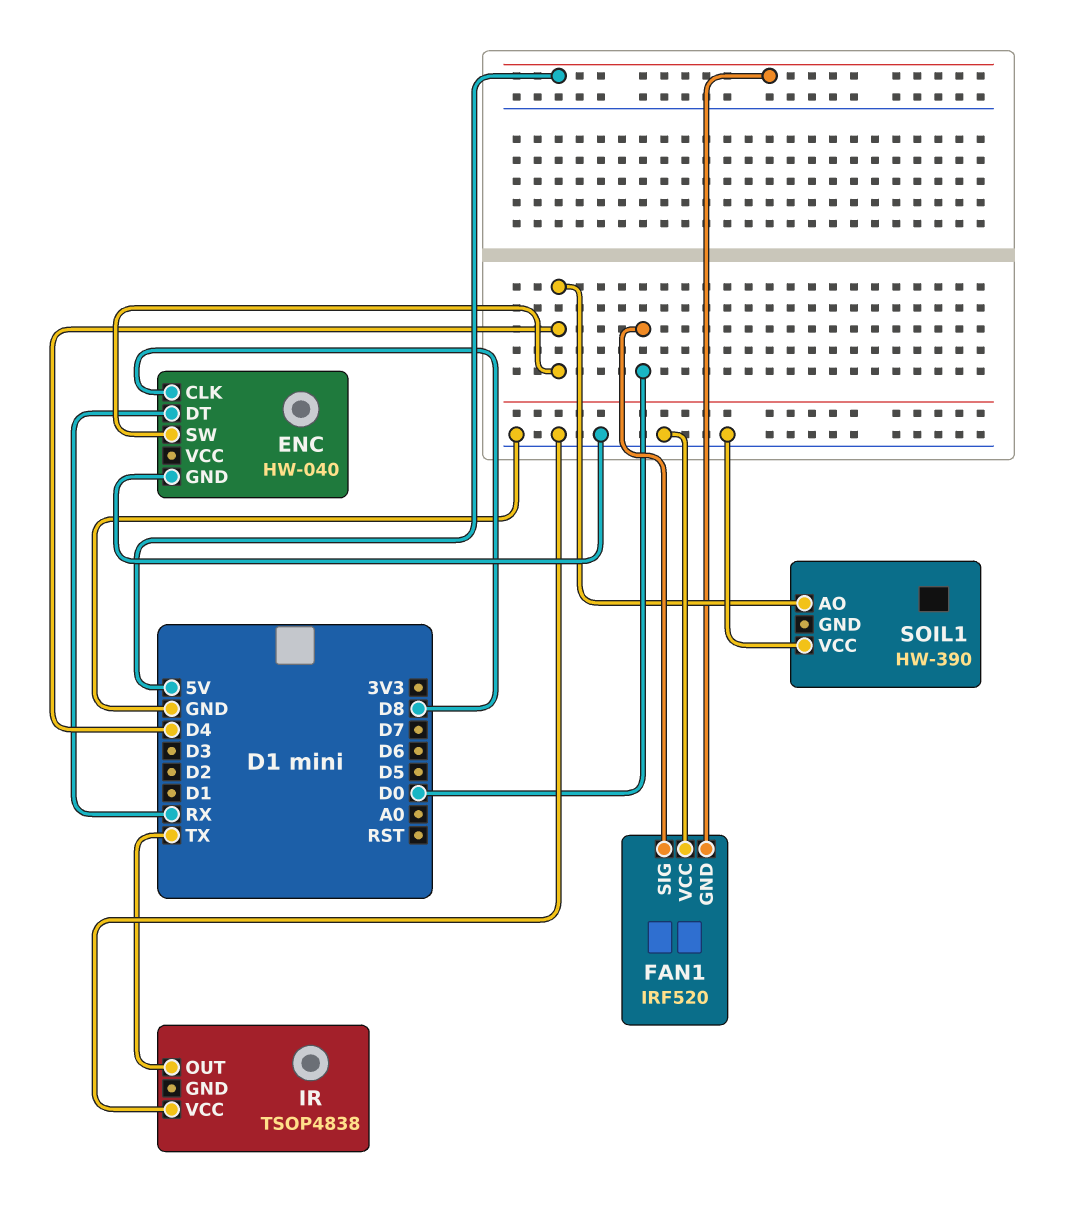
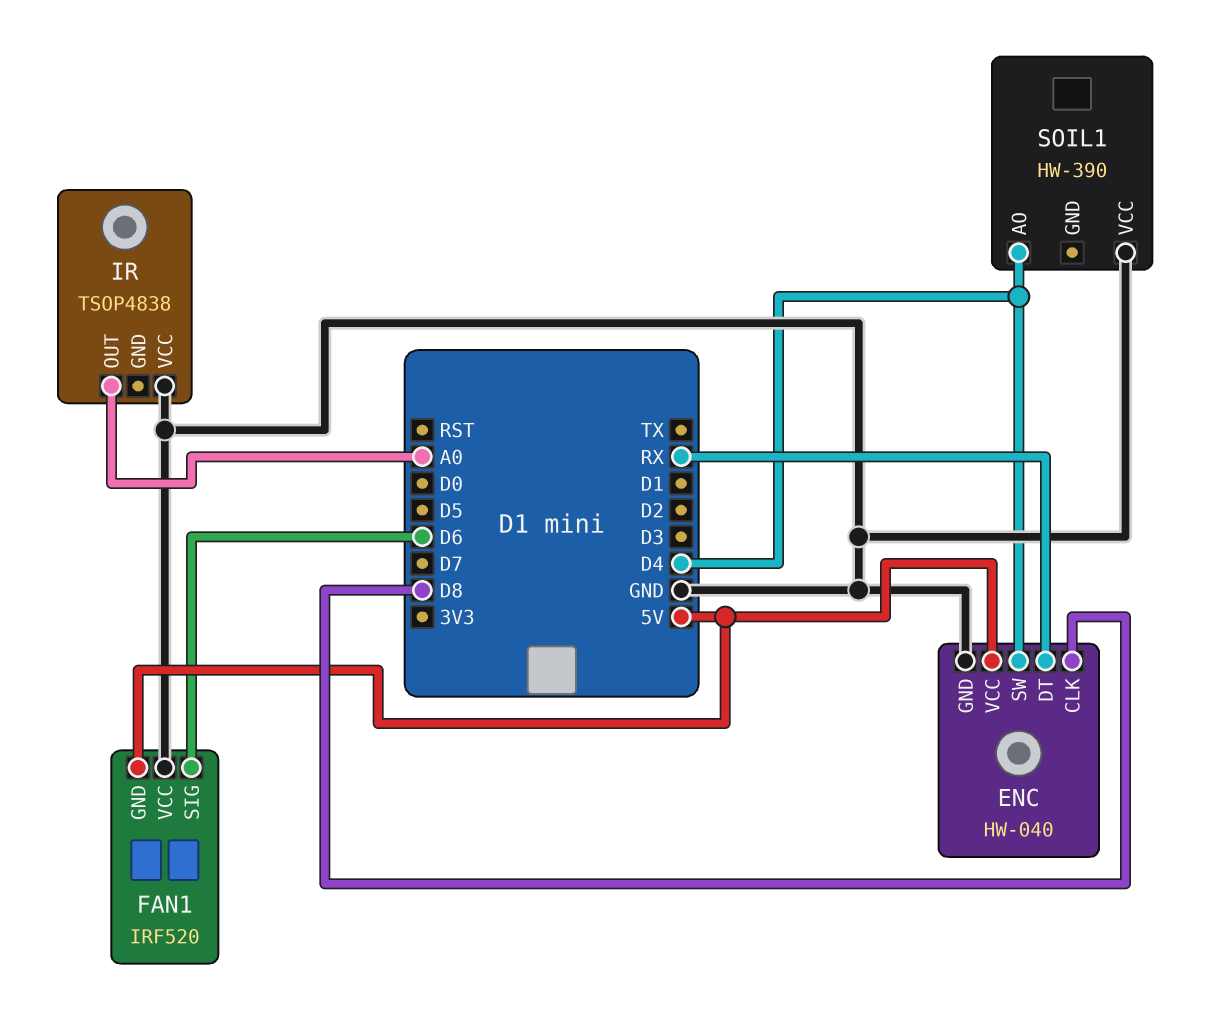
ENC pin VCC: none -> 5V
FAN1 pin SIG: D0 -> D6
IR pin OUT: TX -> A0

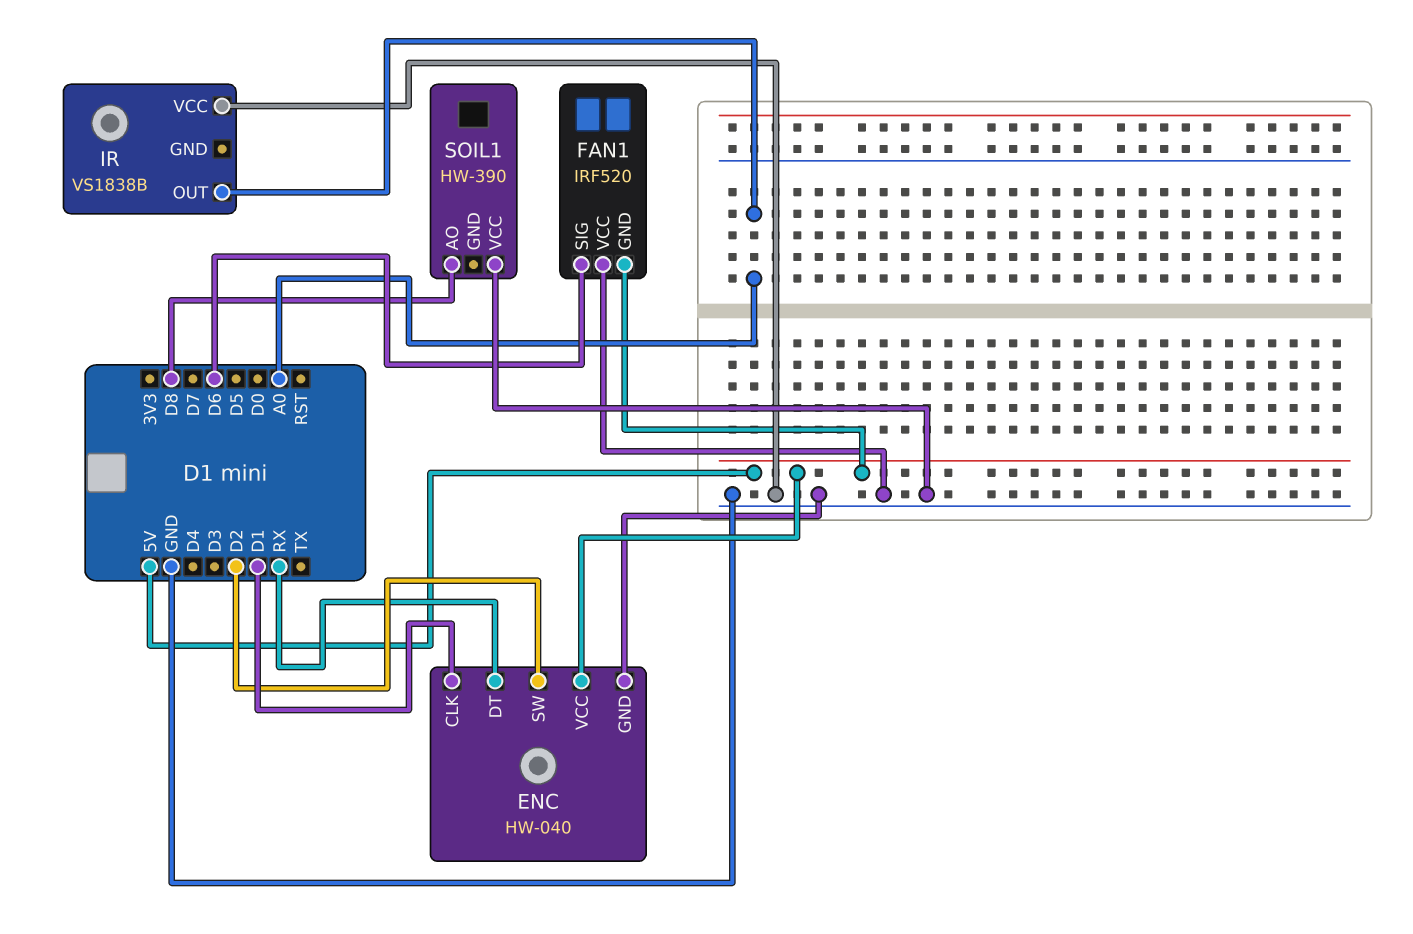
ENC pin CLK: D8 -> D1
ENC pin SW: D4 -> D2
IR: TSOP4838 -> VS1838B
SOIL1 pin AO: D4 -> D8

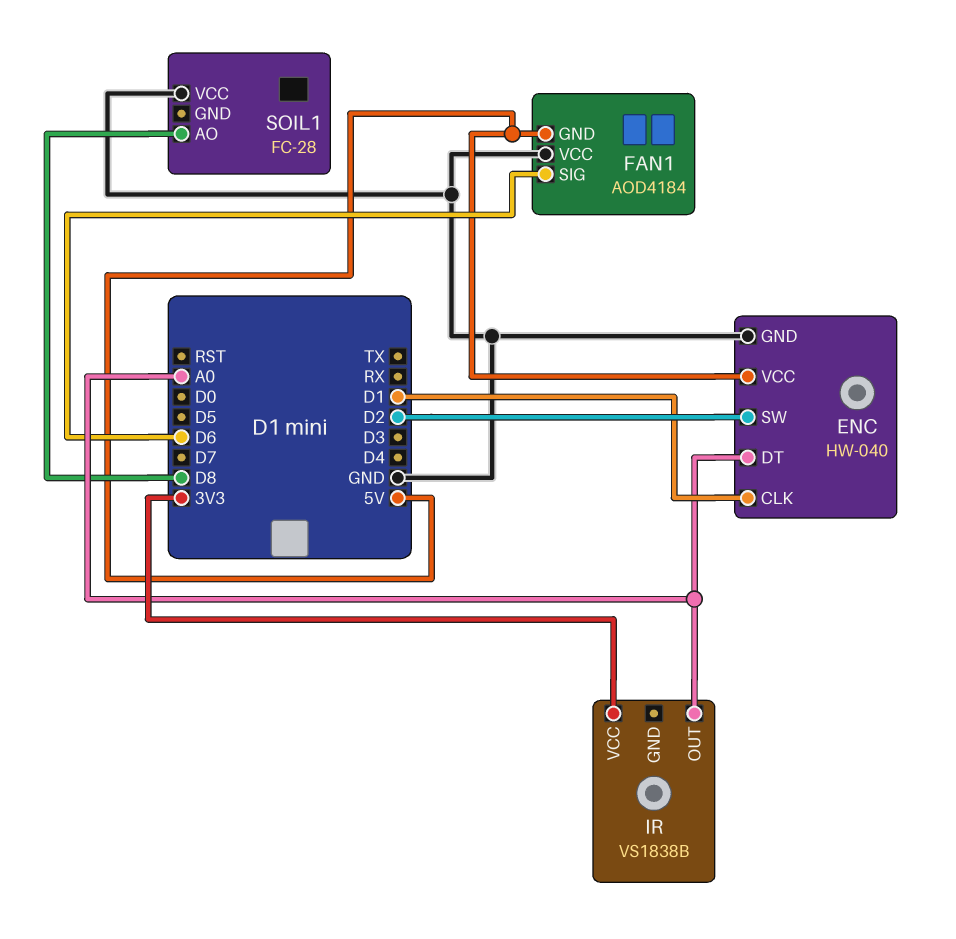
ENC pin DT: RX -> A0
FAN1: IRF520 -> AOD4184
IR pin VCC: GND -> 3V3
SOIL1: HW-390 -> FC-28

